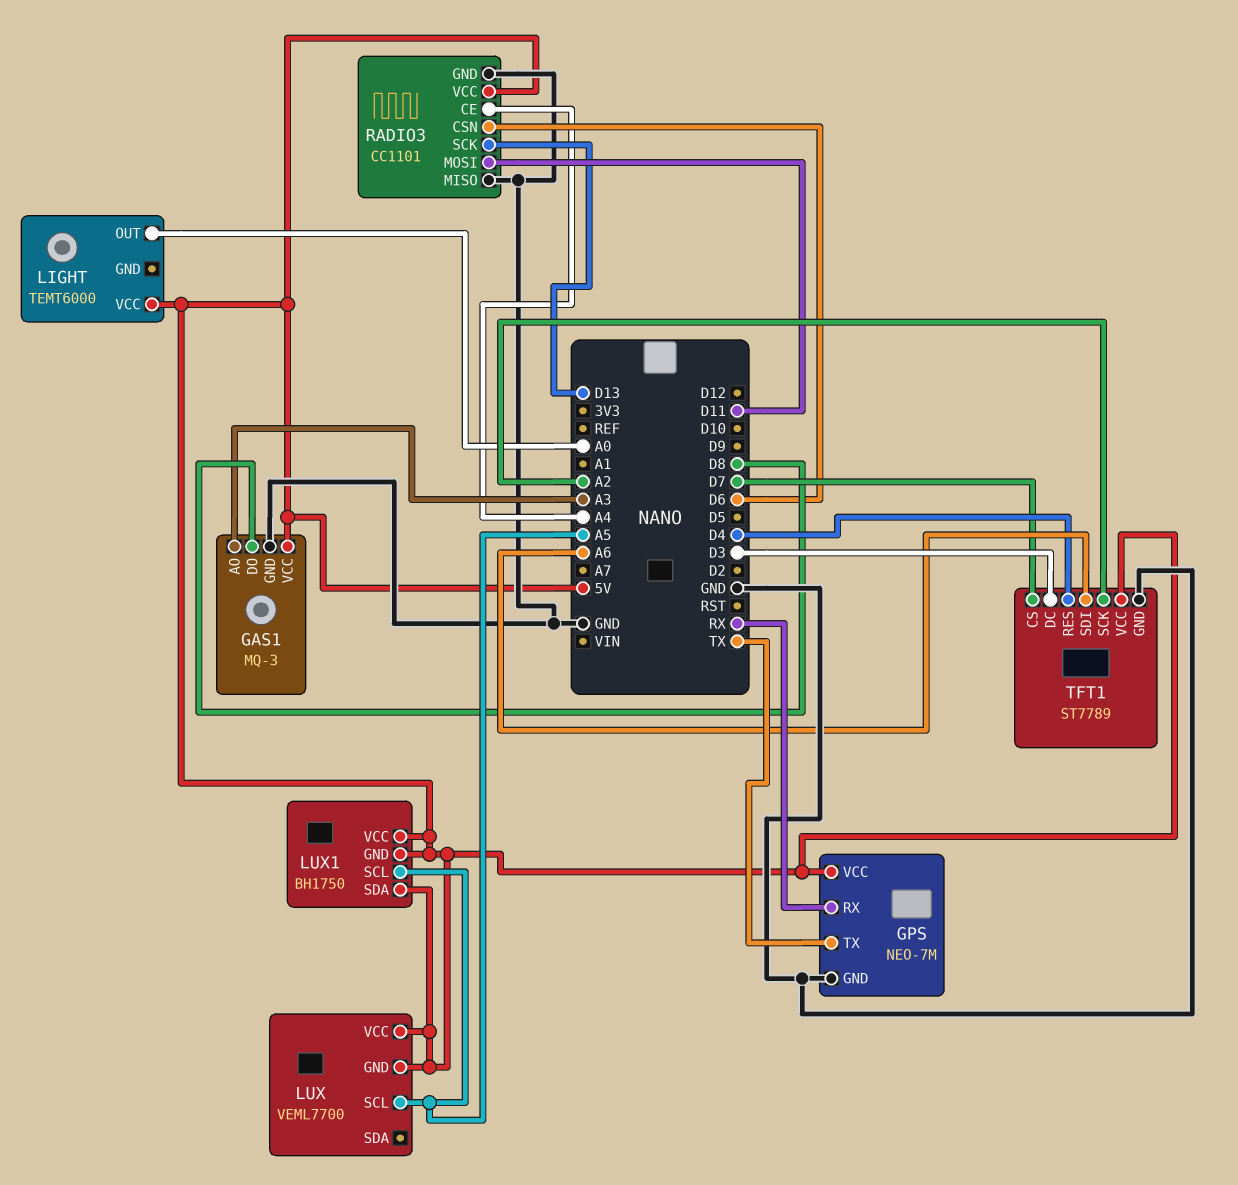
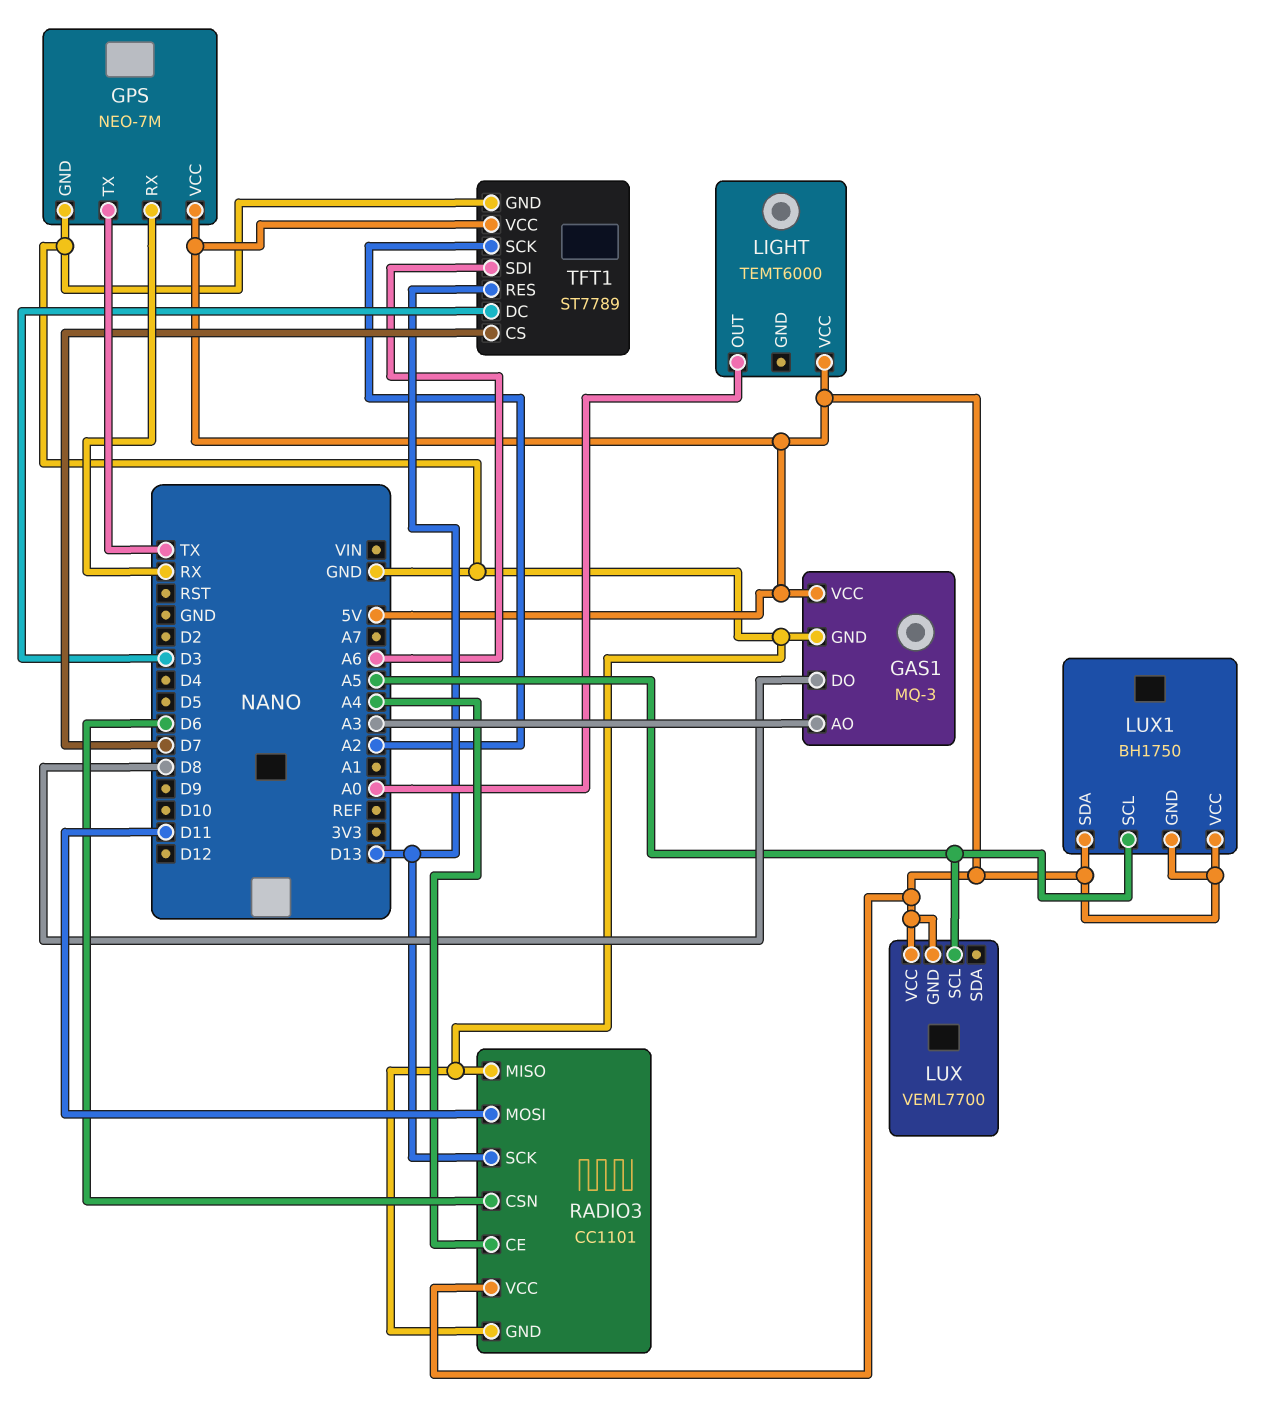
TFT1 pin RES: D4 -> D13

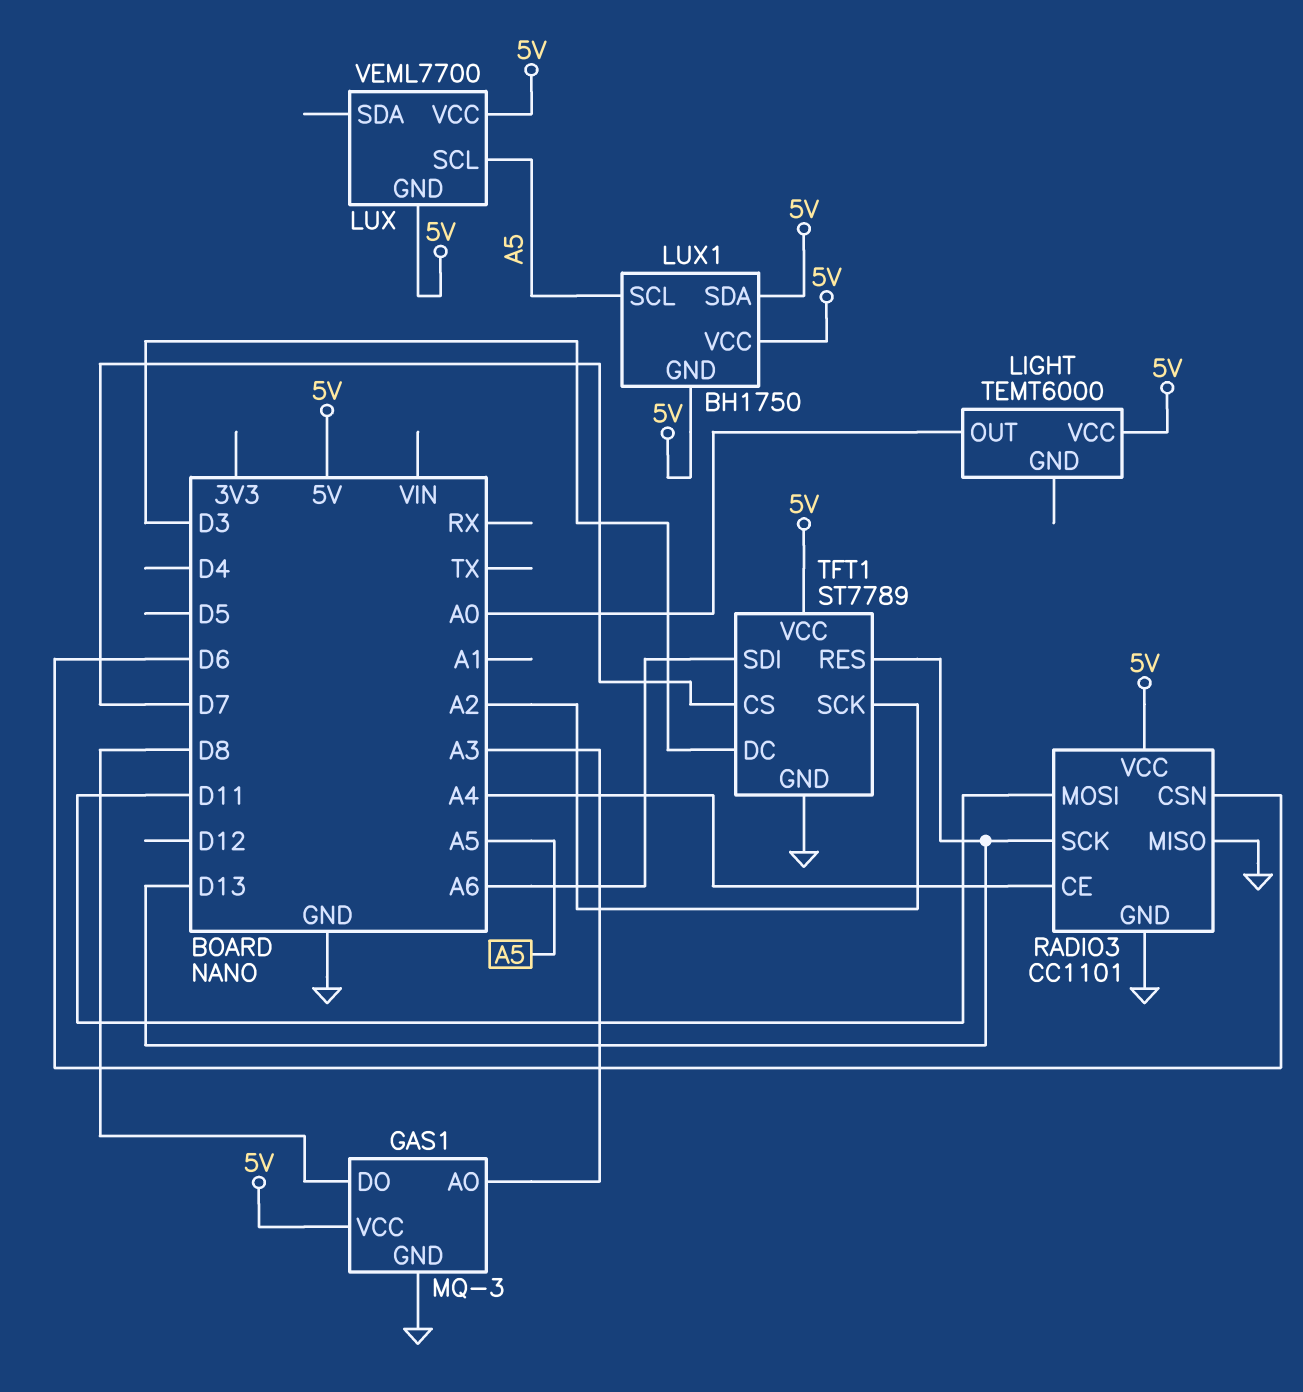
GPS: NEO-7M -> none
GPS pin GND: GND -> none
GPS pin RX: RX -> none
GPS pin TX: TX -> none
GPS pin VCC: 5V -> none

